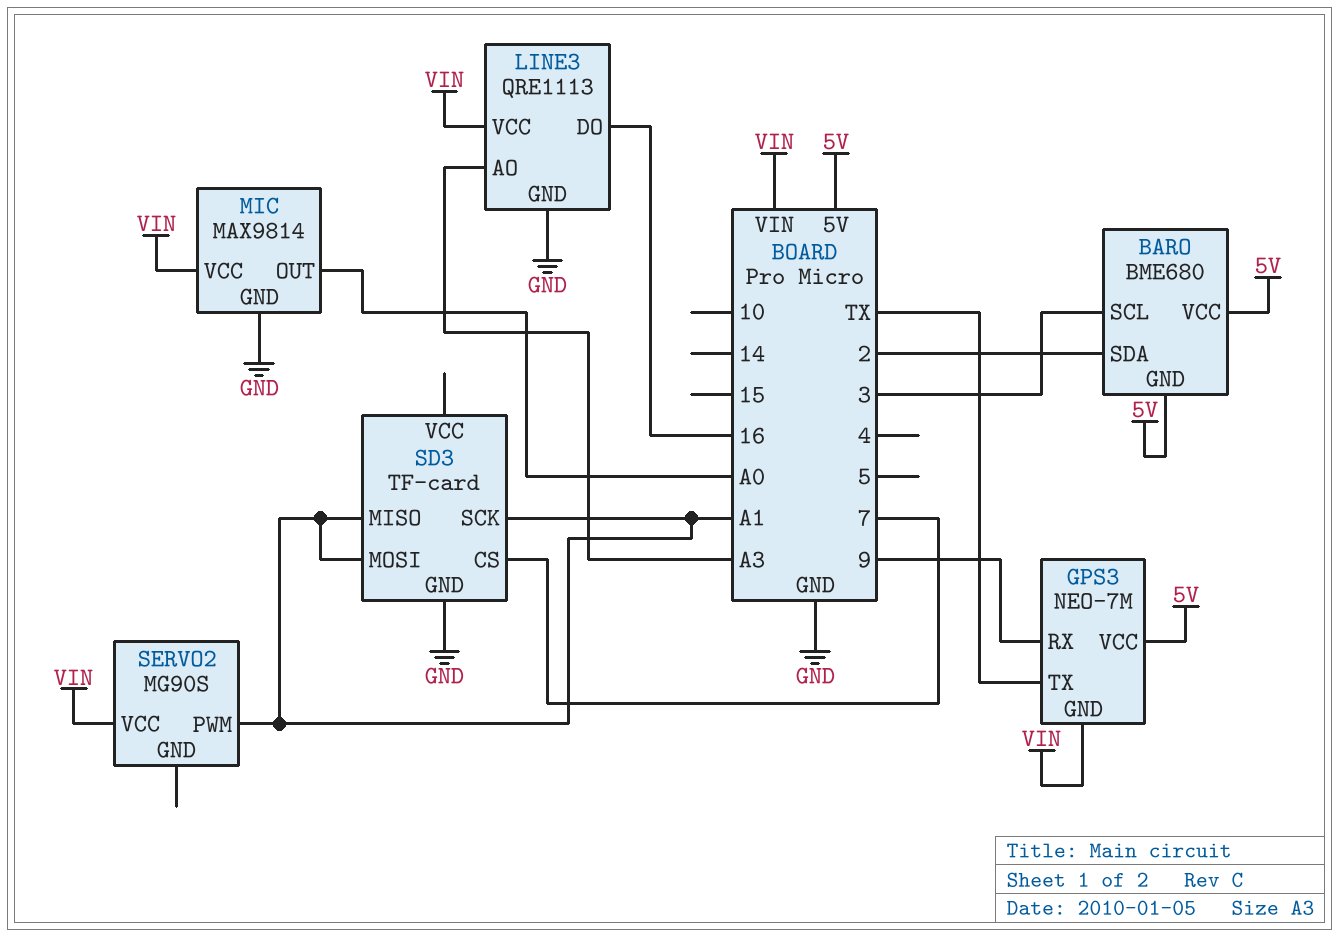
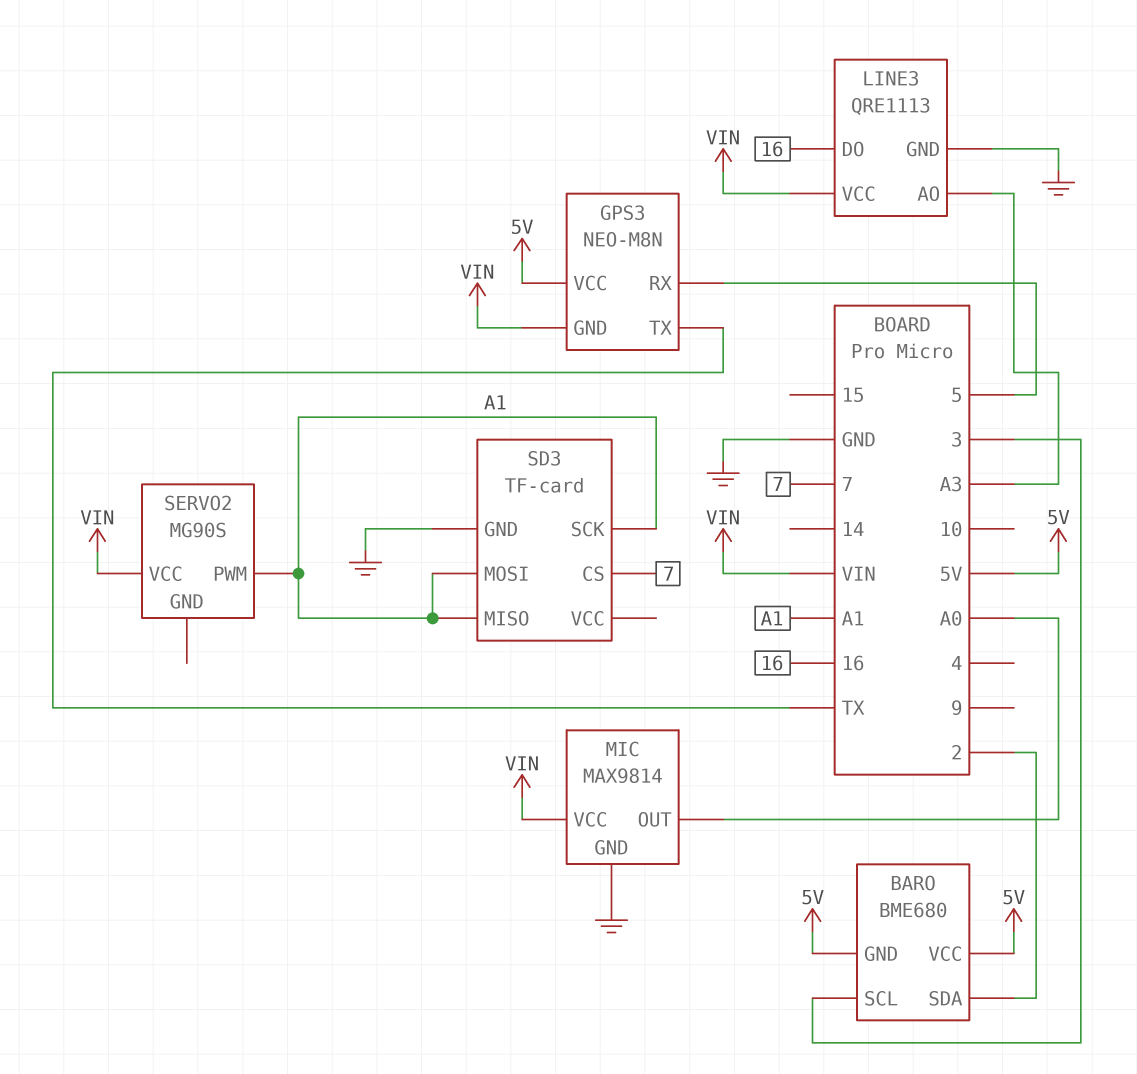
GPS3: NEO-7M -> NEO-M8N
GPS3 pin RX: 9 -> 5

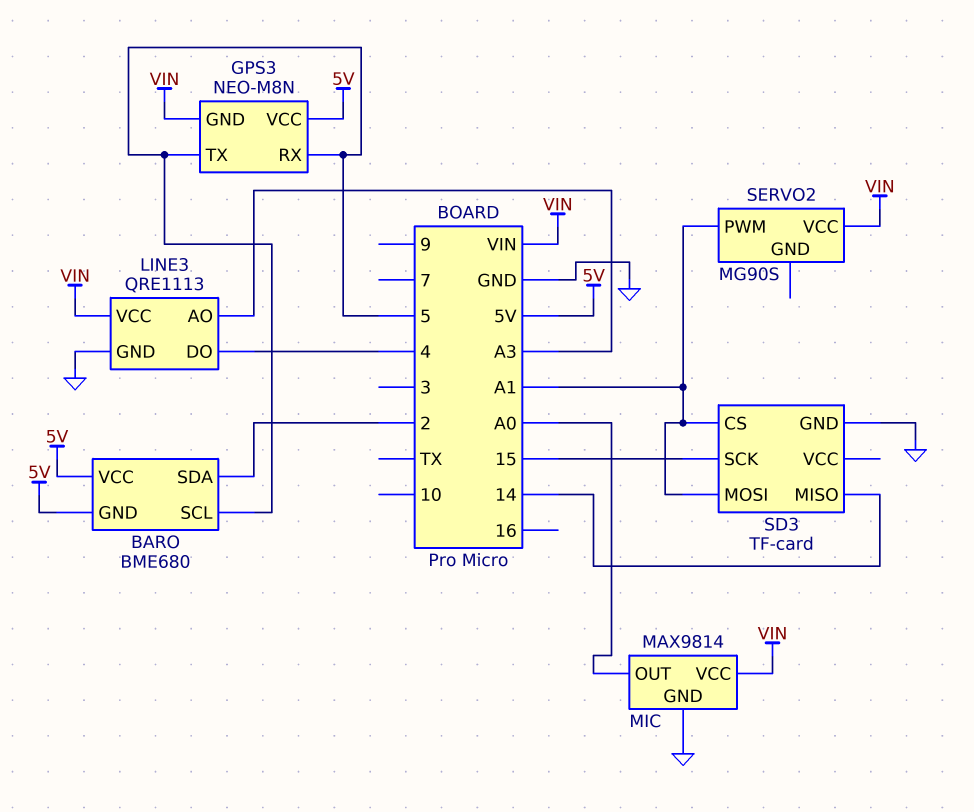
BARO pin SCL: 3 -> 5
GPS3 pin TX: TX -> 5
LINE3 pin DO: 16 -> 4
SD3 pin CS: 7 -> A1
SD3 pin MISO: A1 -> 14
SD3 pin SCK: A1 -> 15

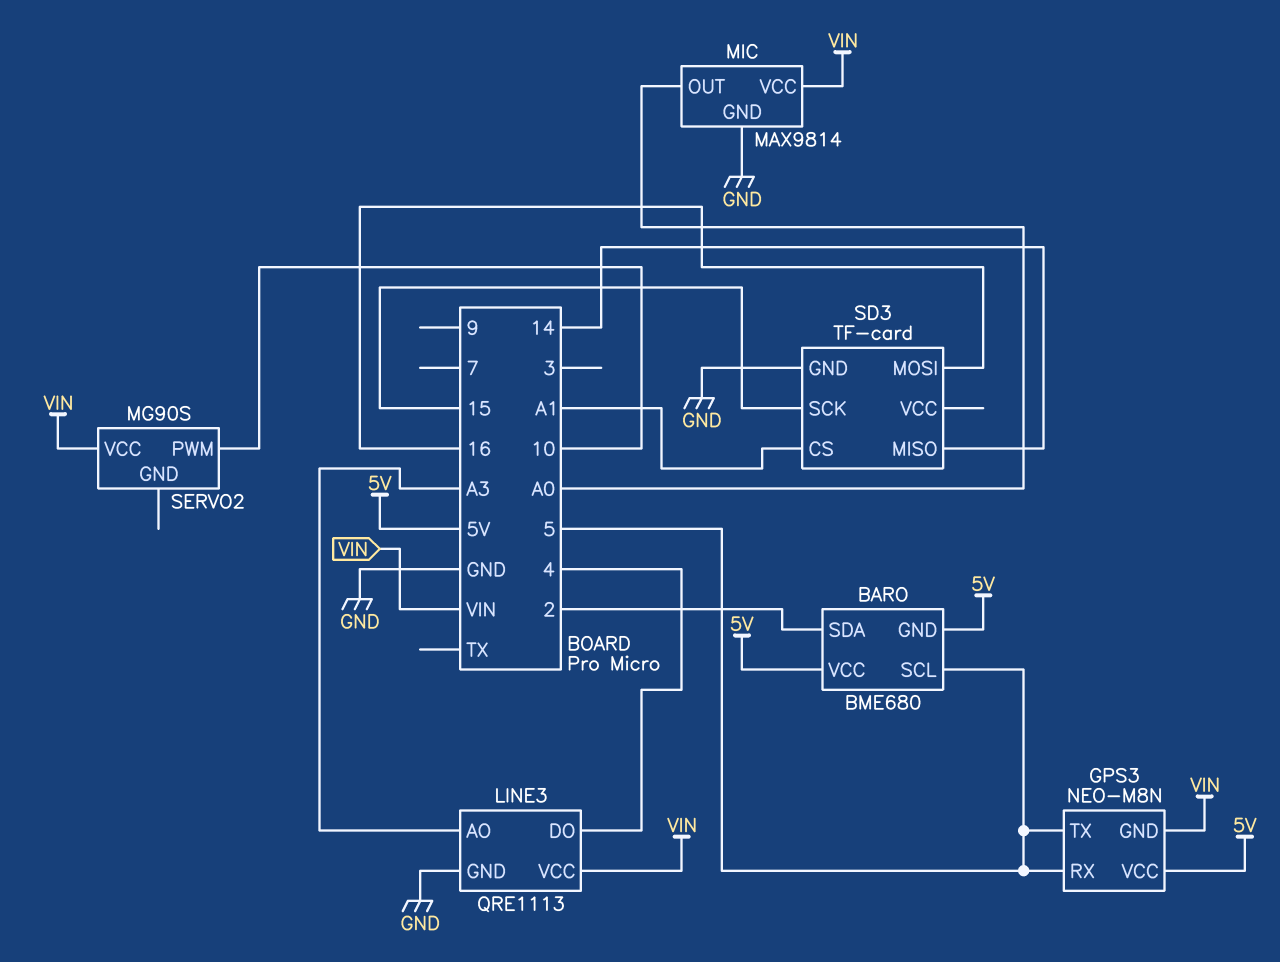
SD3 pin MOSI: A1 -> 16
SERVO2 pin PWM: A1 -> 10

